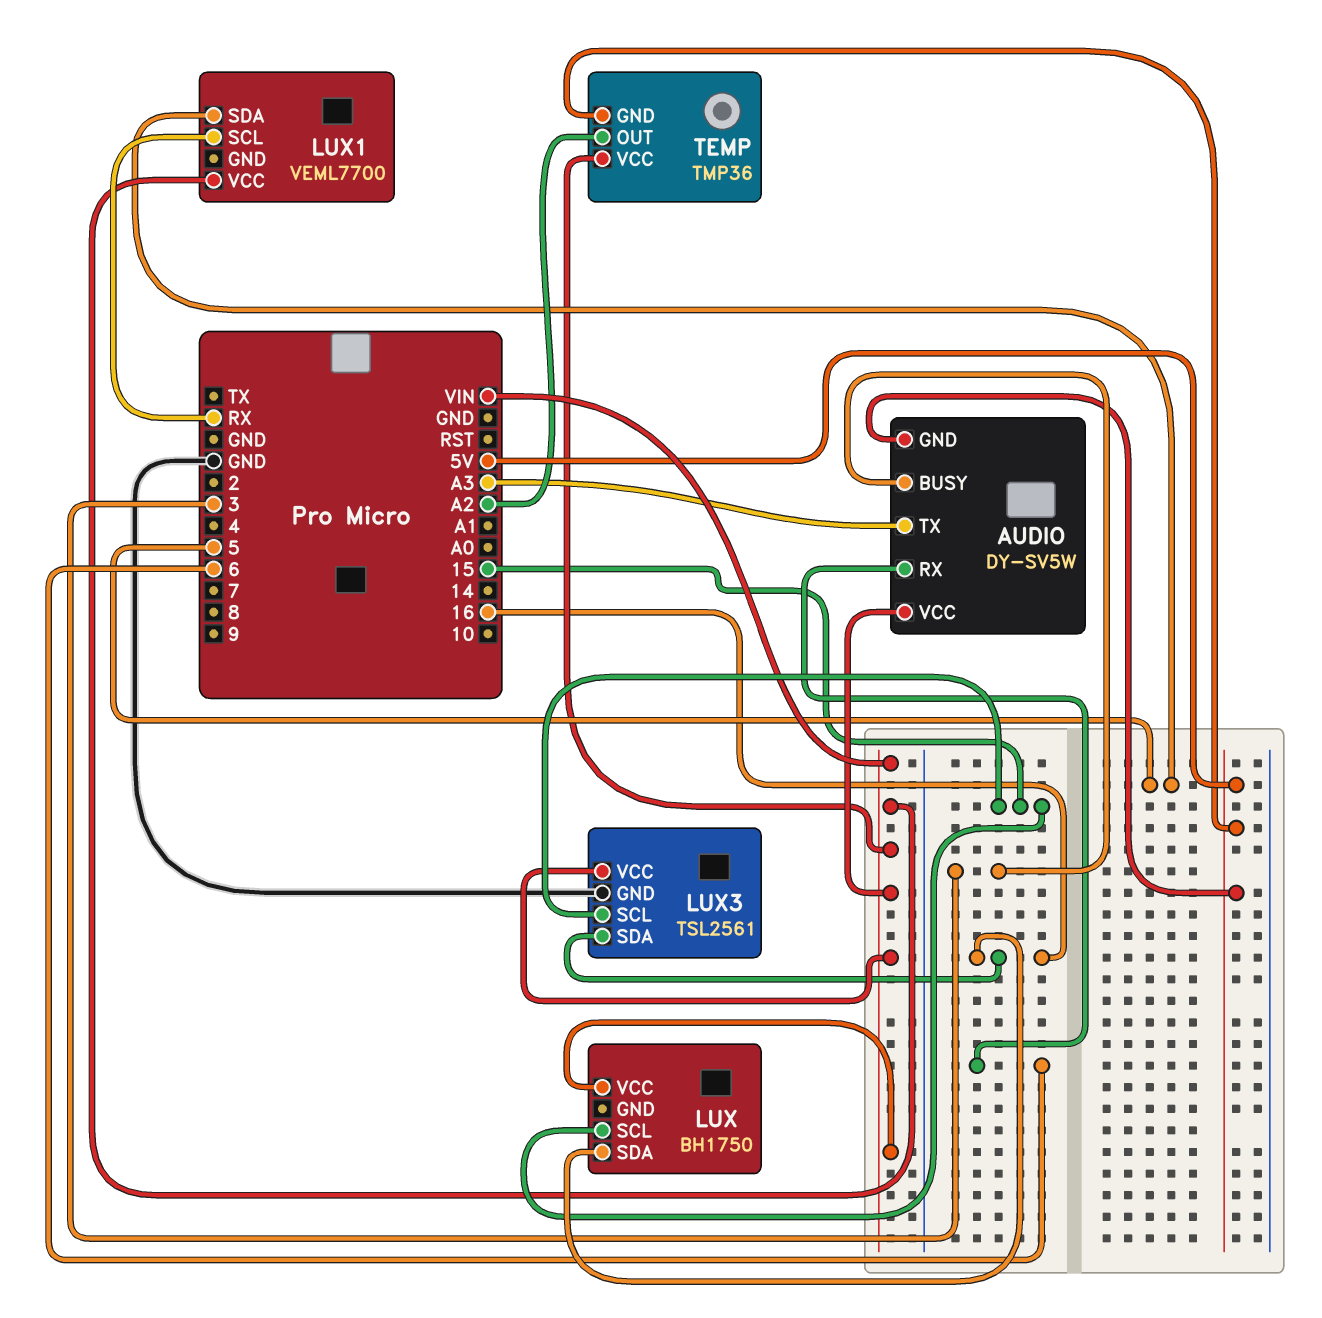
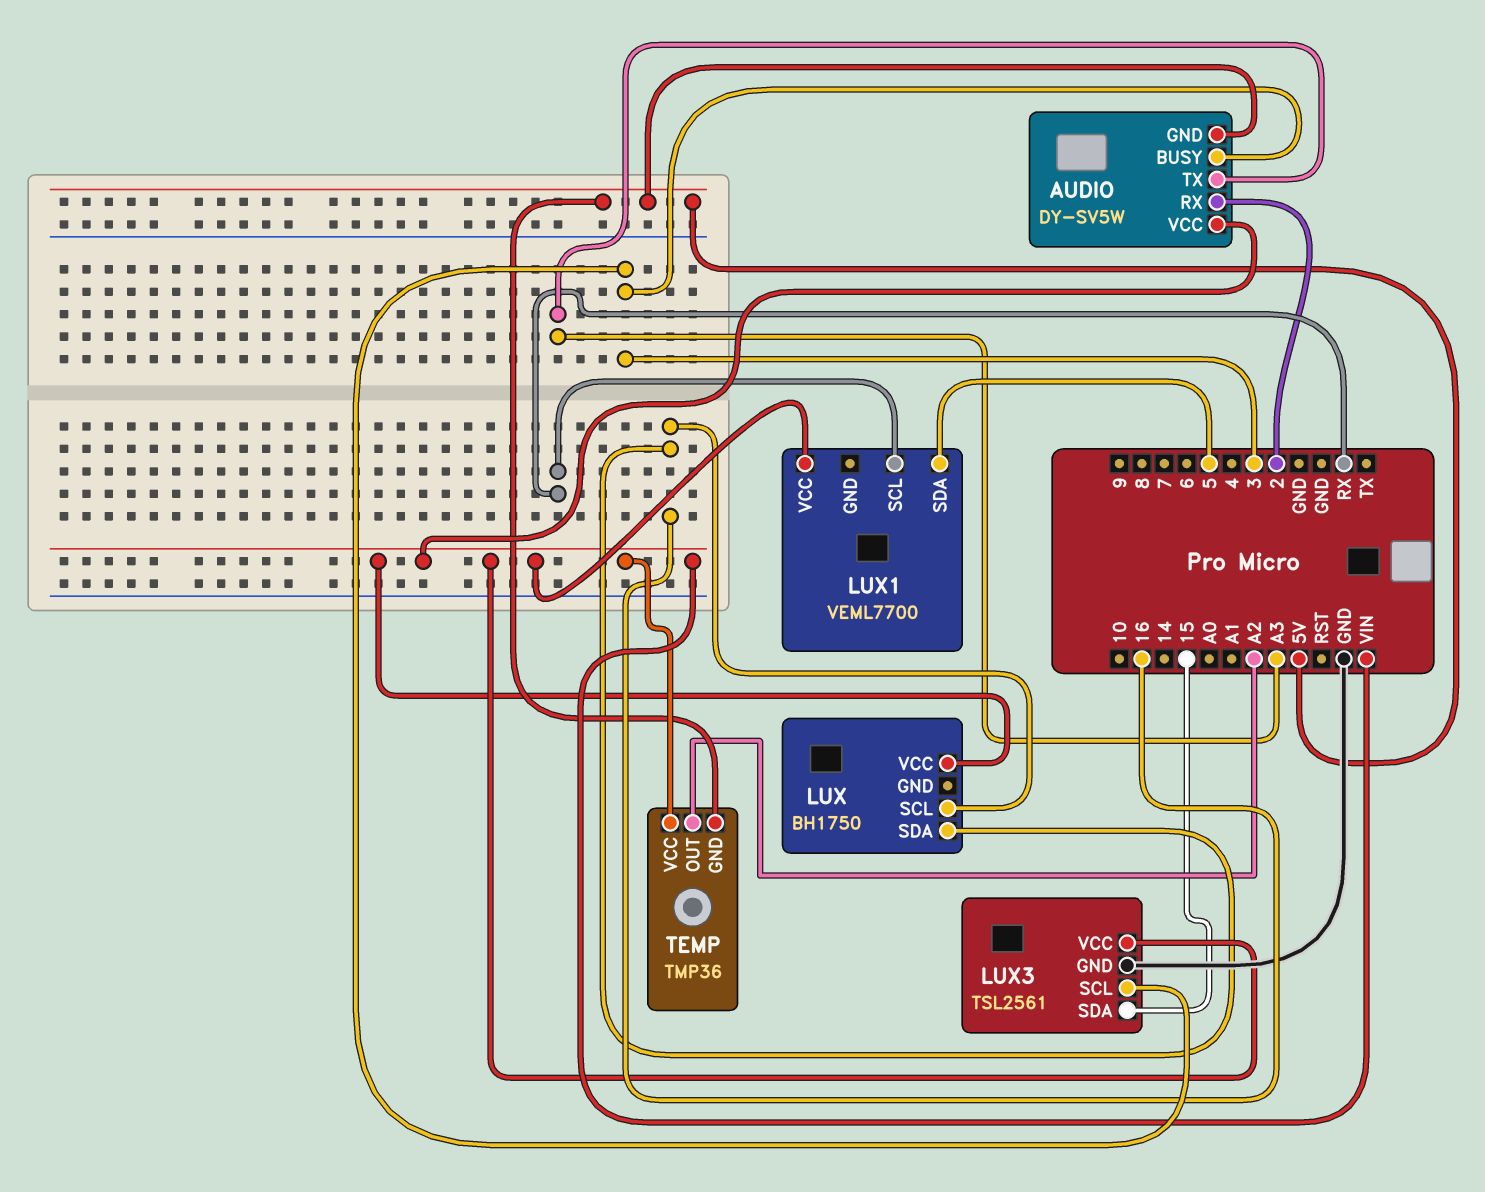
AUDIO pin RX: 6 -> 2
LUX pin SCL: 15 -> 16
LUX3 pin SCL: 15 -> 3
LUX3 pin SDA: 16 -> 15

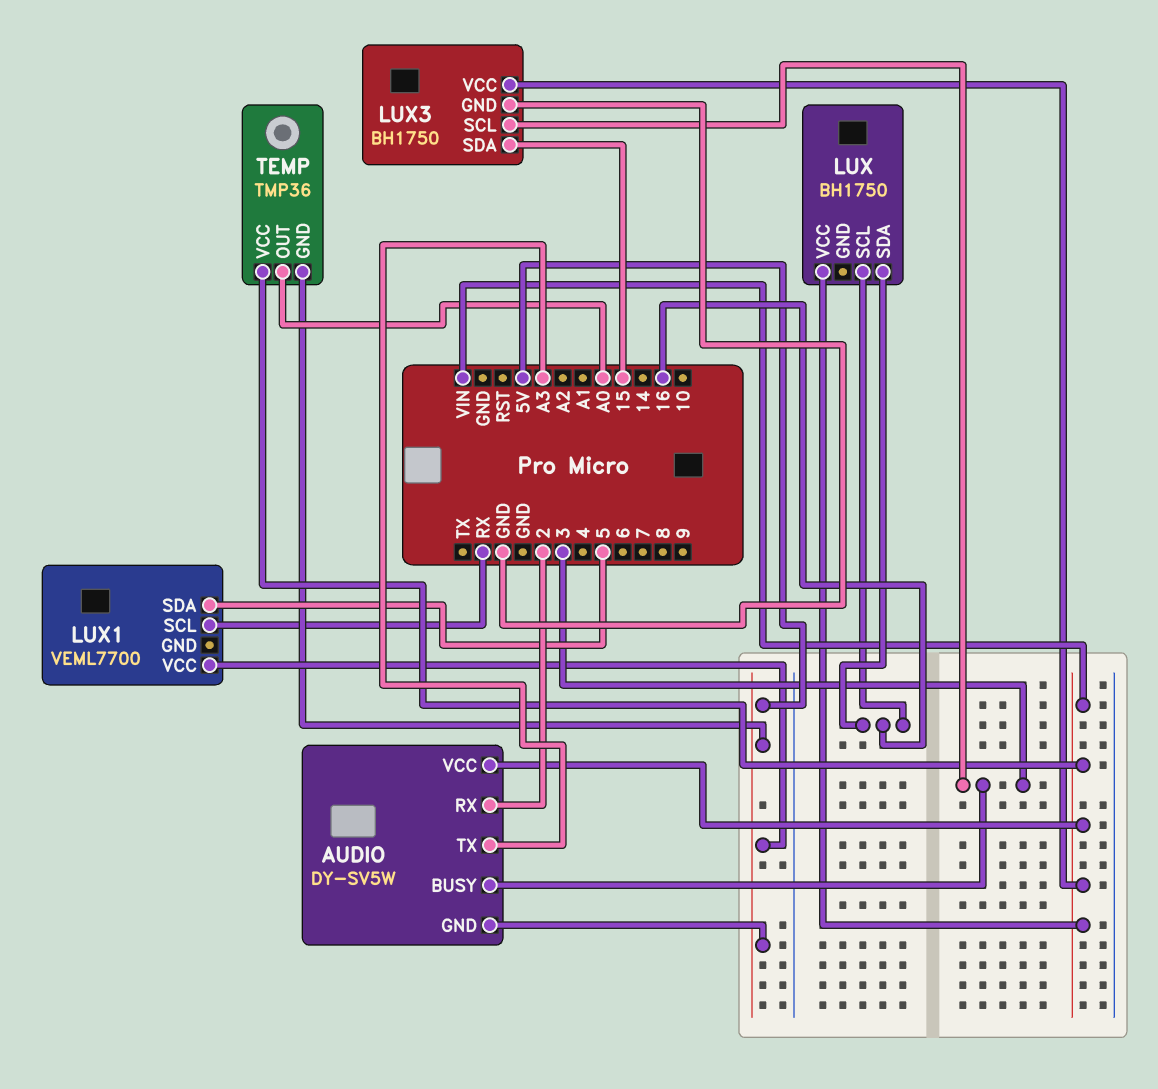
LUX1 pin VCC: VIN -> 5V
LUX3: TSL2561 -> BH1750
TEMP pin OUT: A2 -> A0

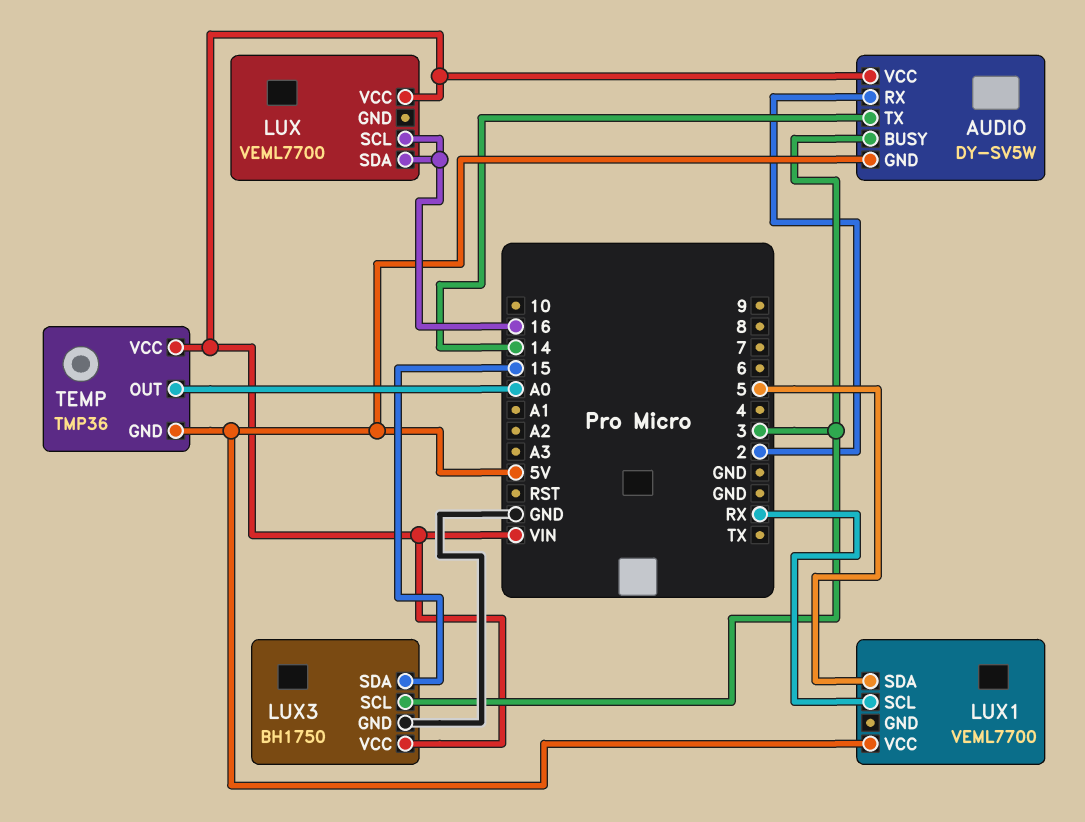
AUDIO pin TX: A3 -> 14
LUX: BH1750 -> VEML7700

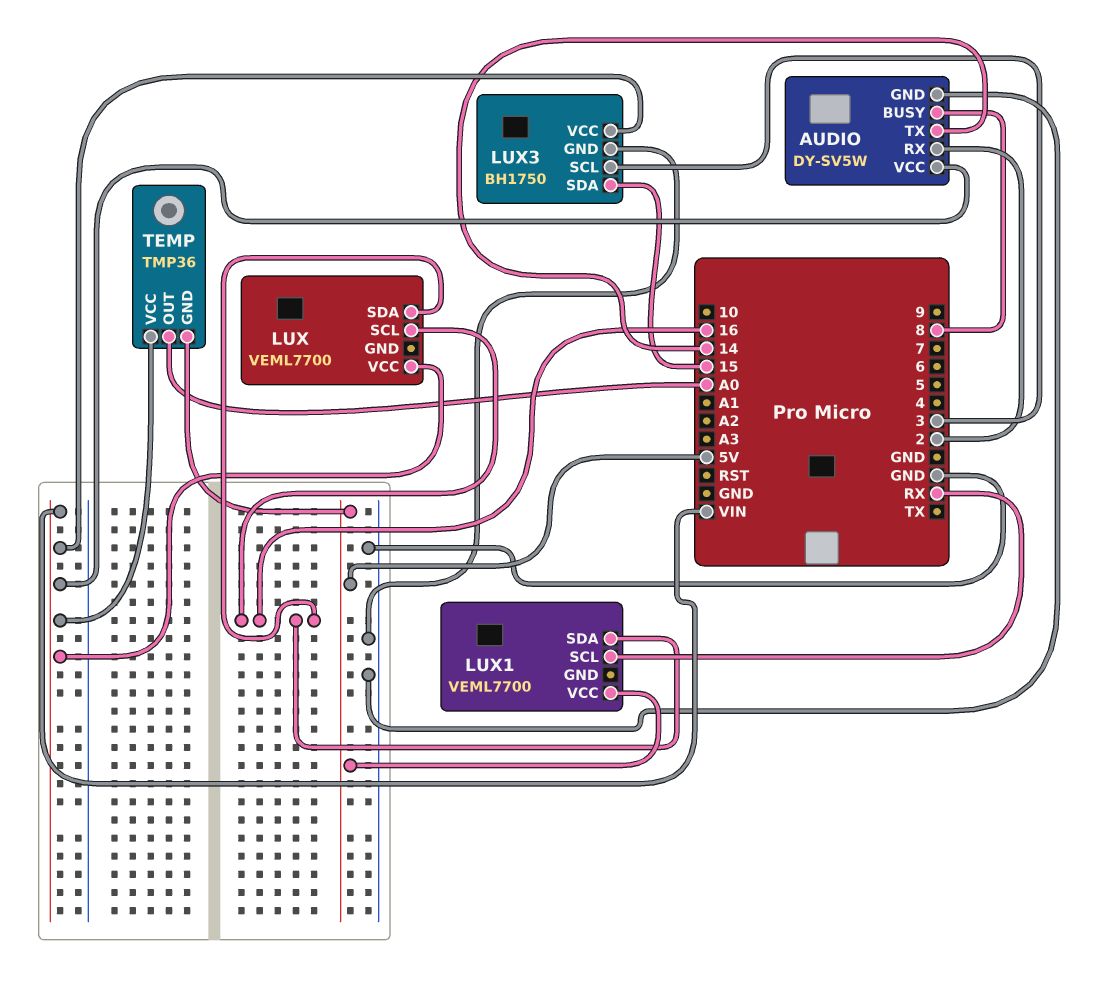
AUDIO pin BUSY: 3 -> 8
AUDIO pin GND: 5V -> GND
LUX1 pin SDA: 5 -> 16

